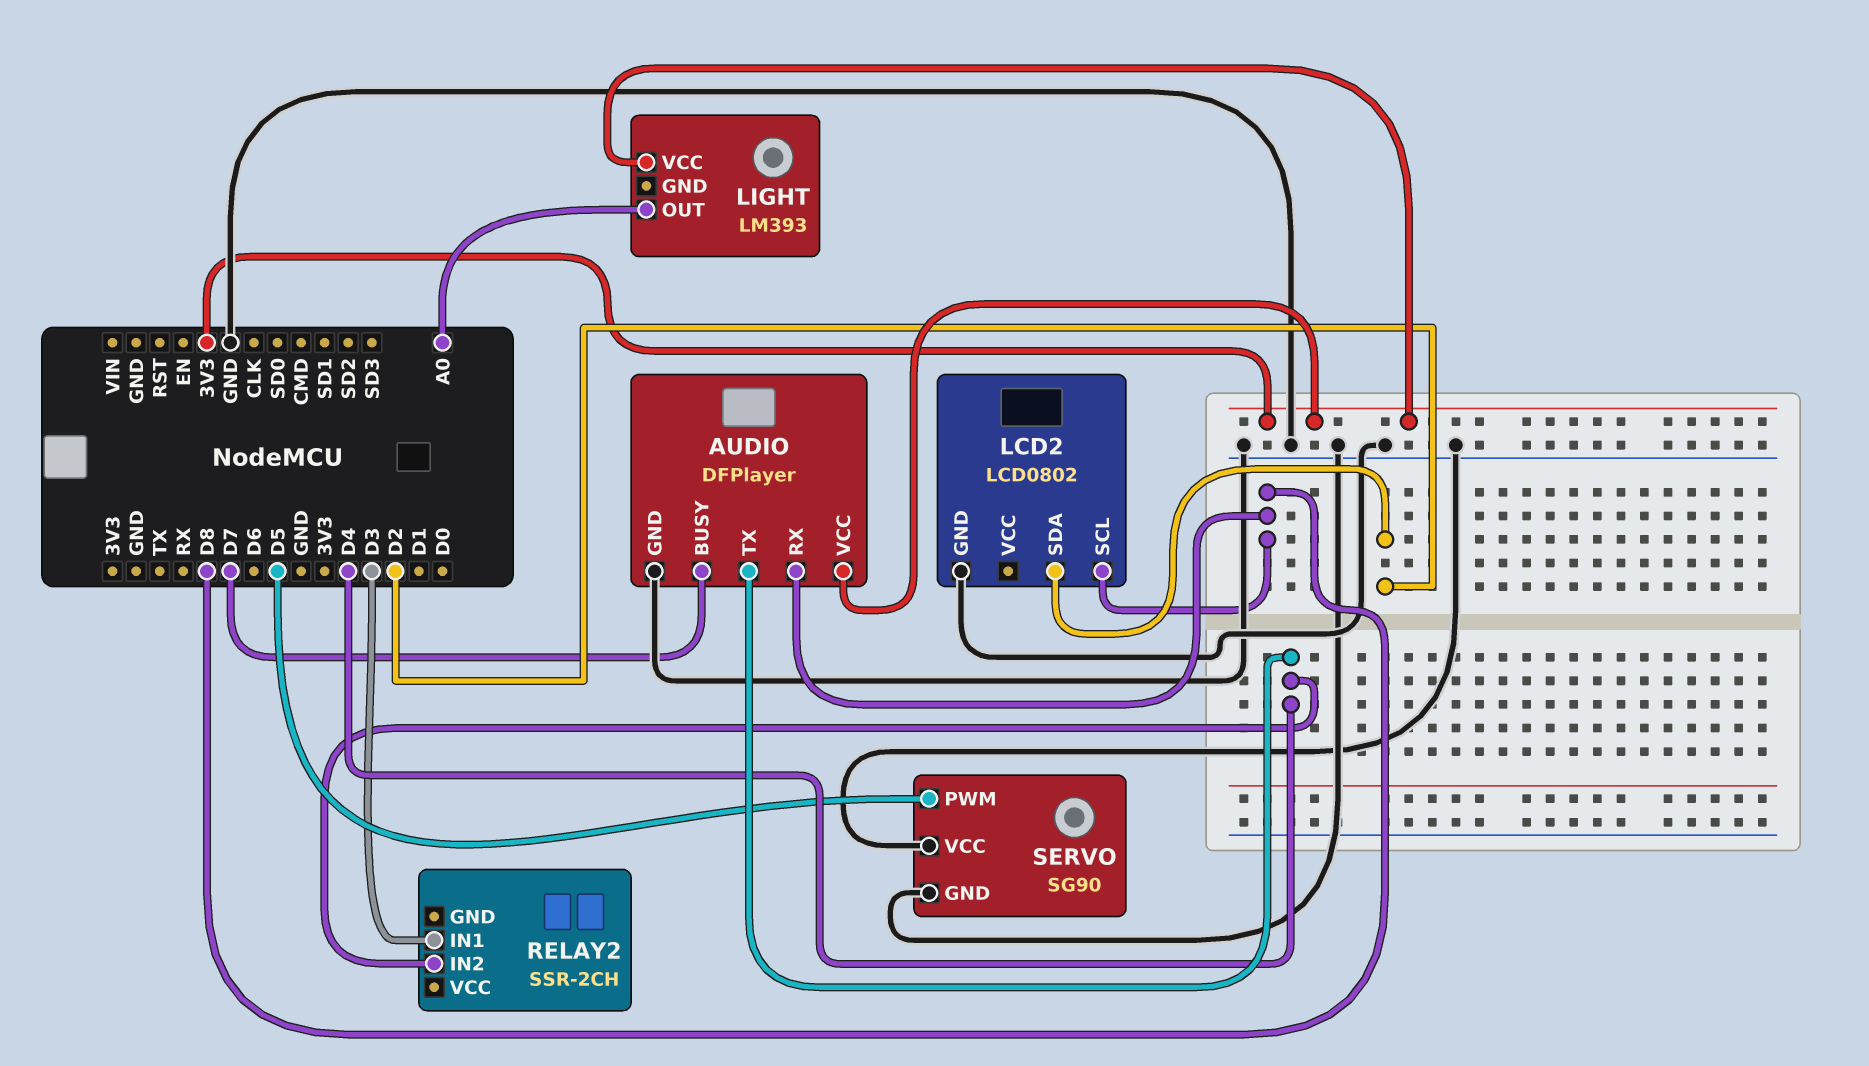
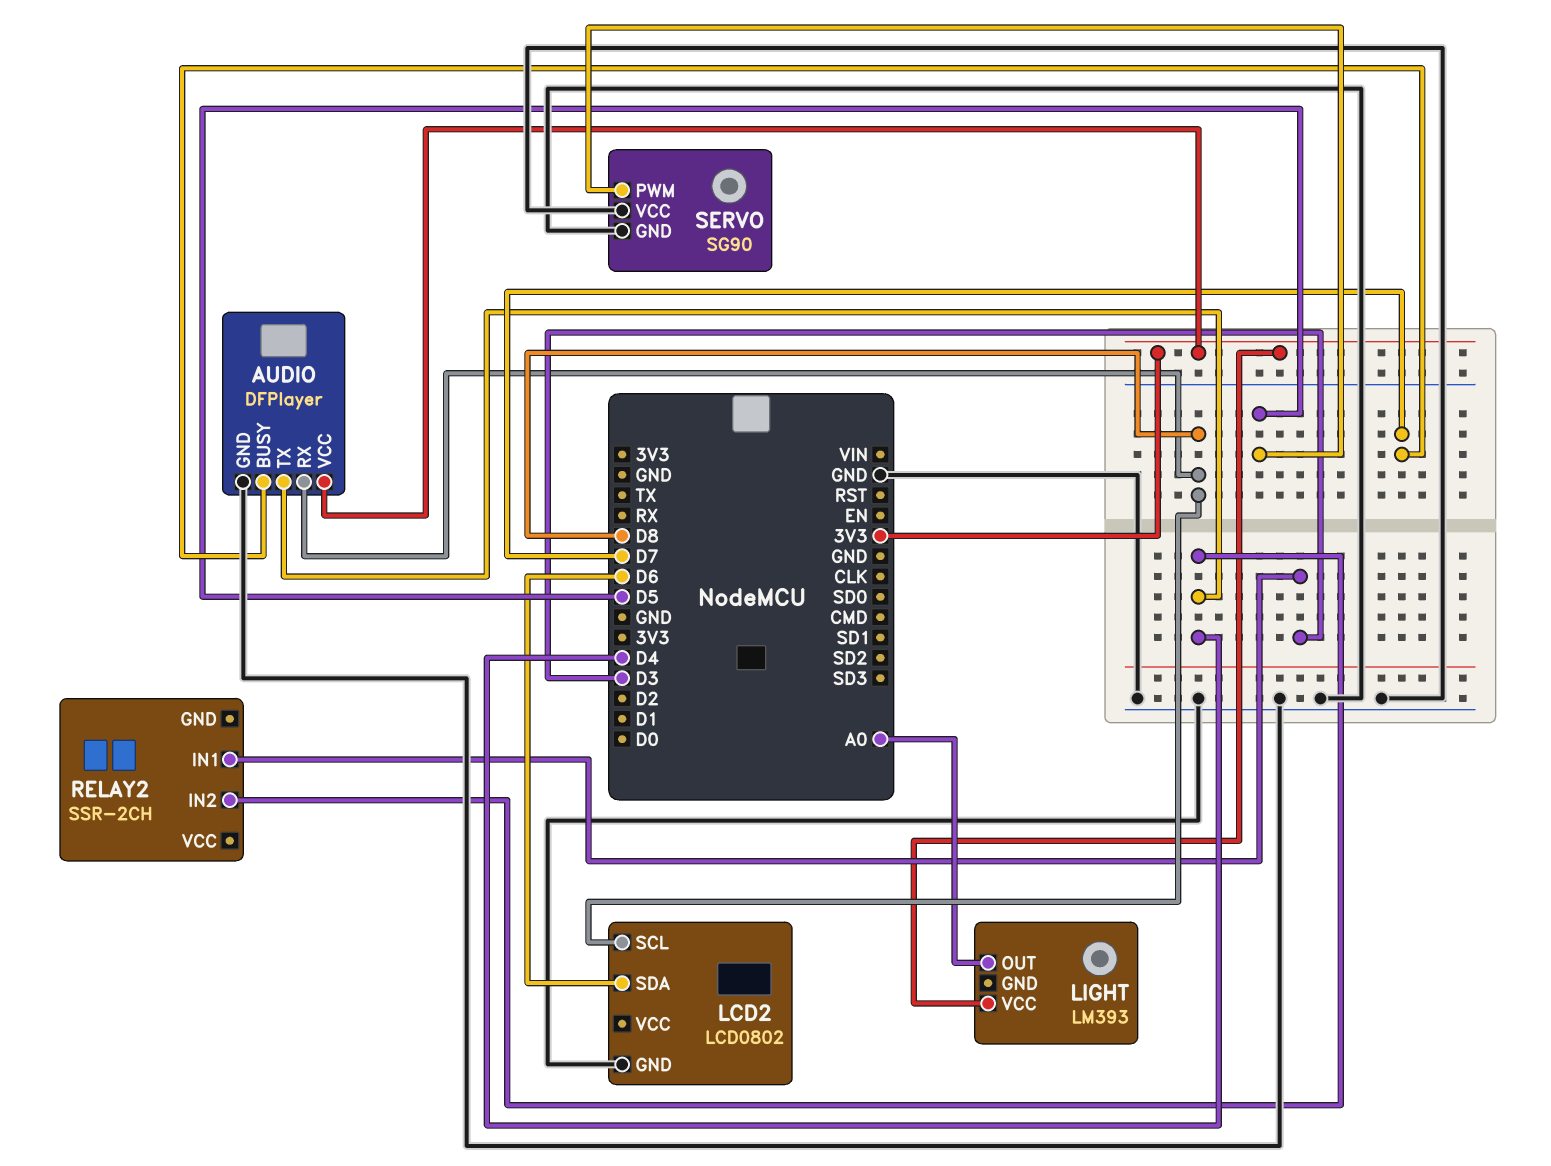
LCD2 pin SDA: D2 -> D6

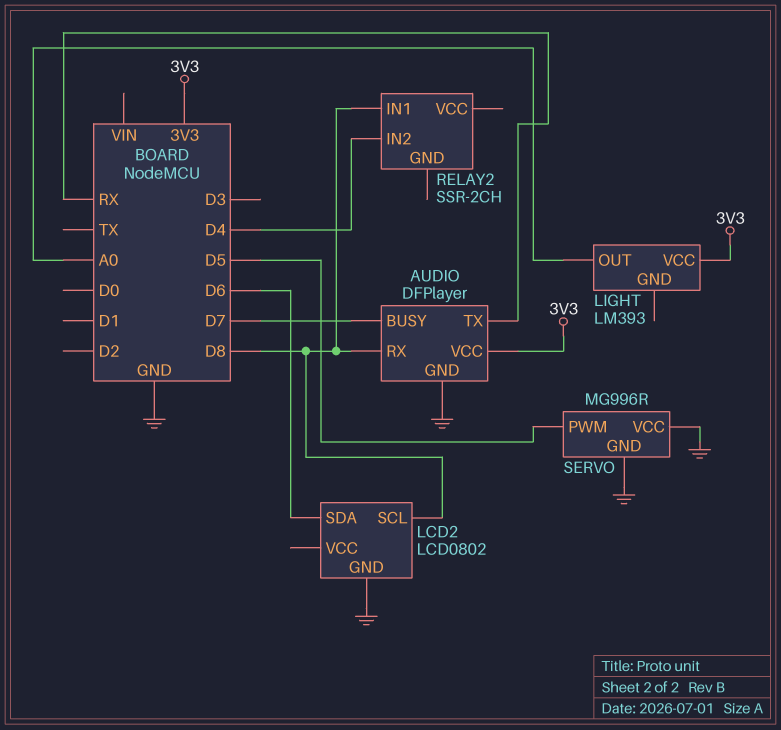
AUDIO pin TX: D4 -> RX
RELAY2 pin IN1: D3 -> D8
SERVO: SG90 -> MG996R

